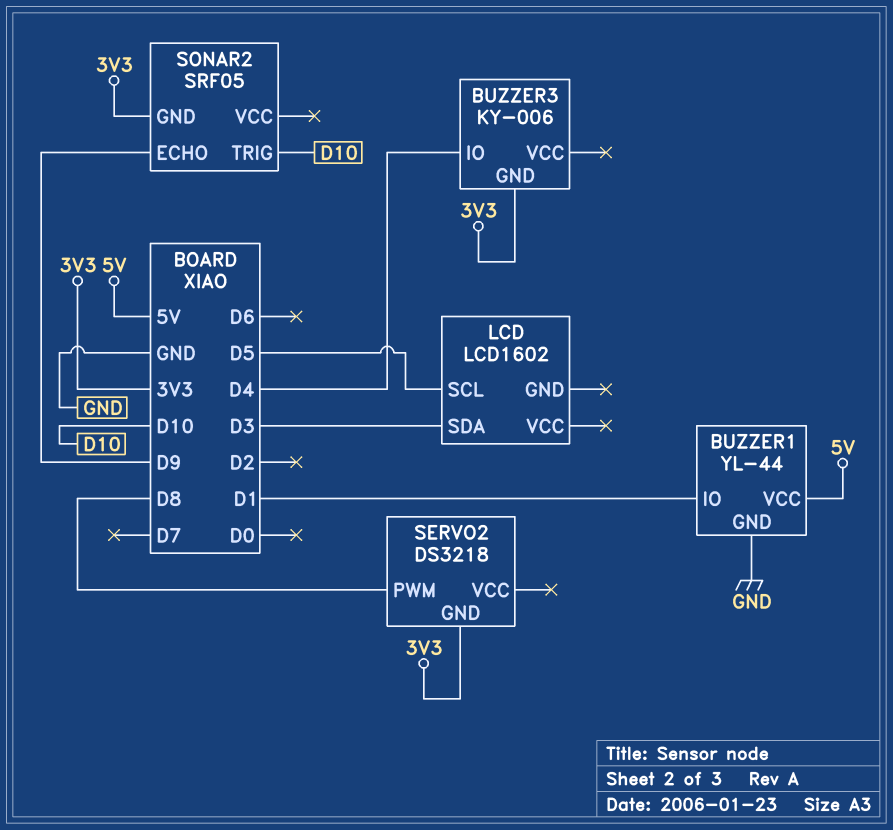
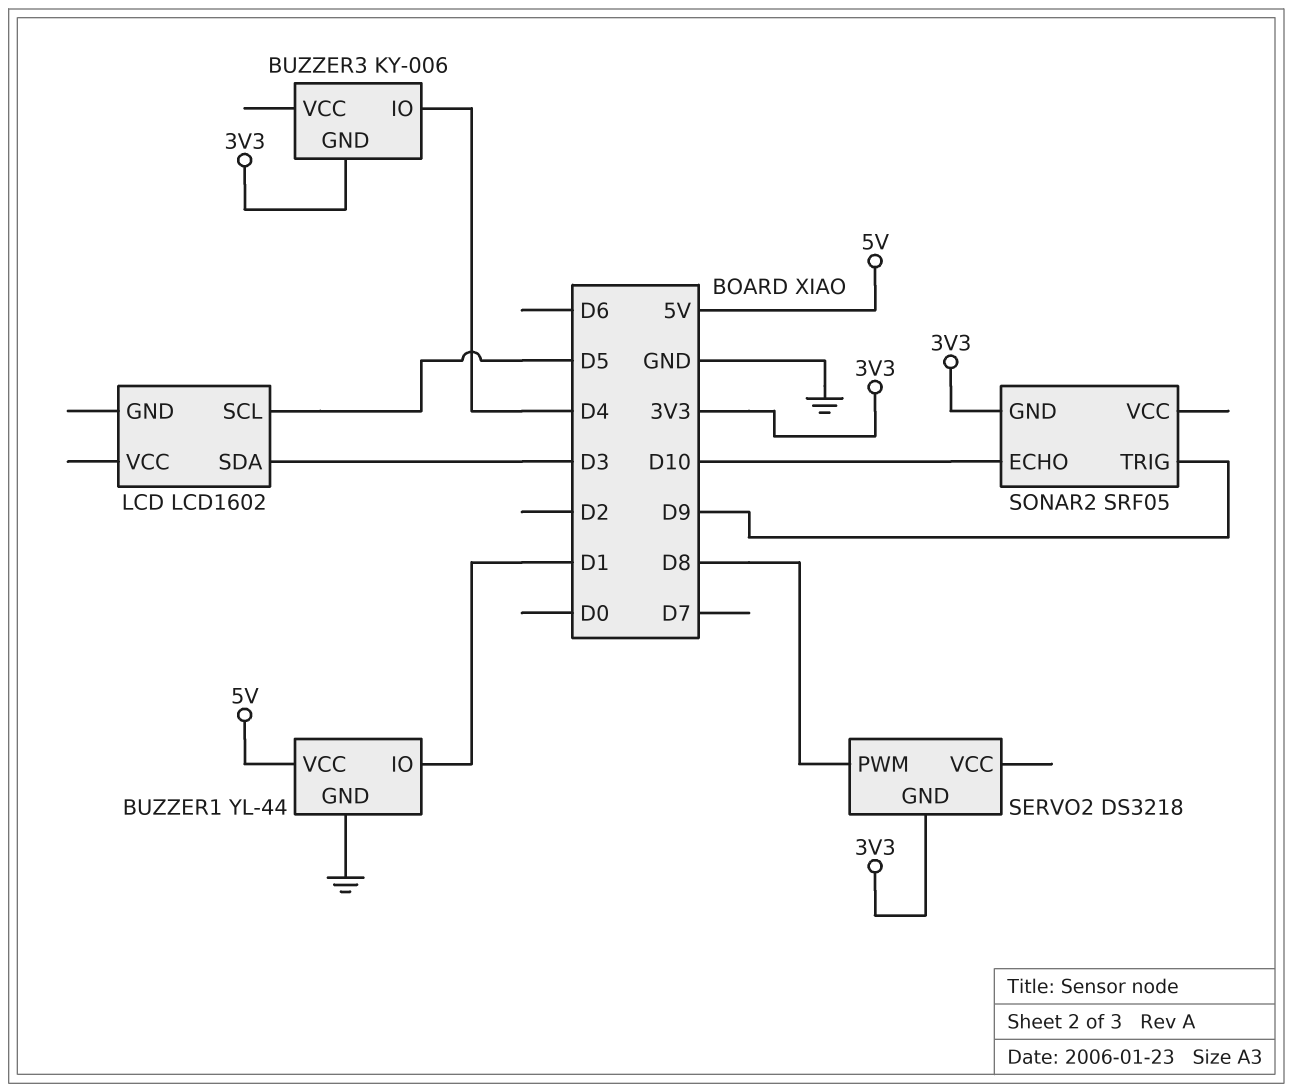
SONAR2 pin ECHO: D9 -> D10
SONAR2 pin TRIG: D10 -> D9

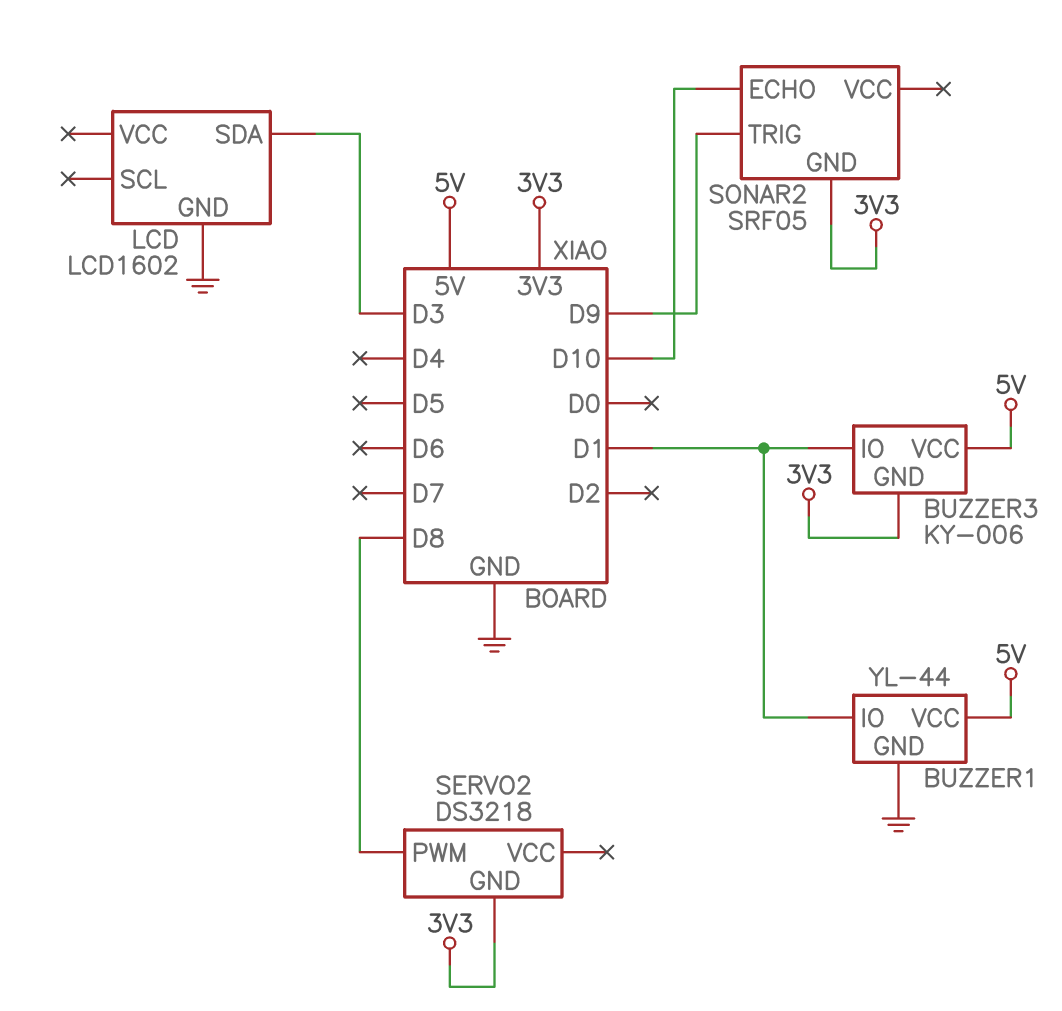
BUZZER3 pin IO: D4 -> D1
BUZZER3 pin VCC: none -> 5V
LCD pin GND: none -> GND
LCD pin SCL: D5 -> none

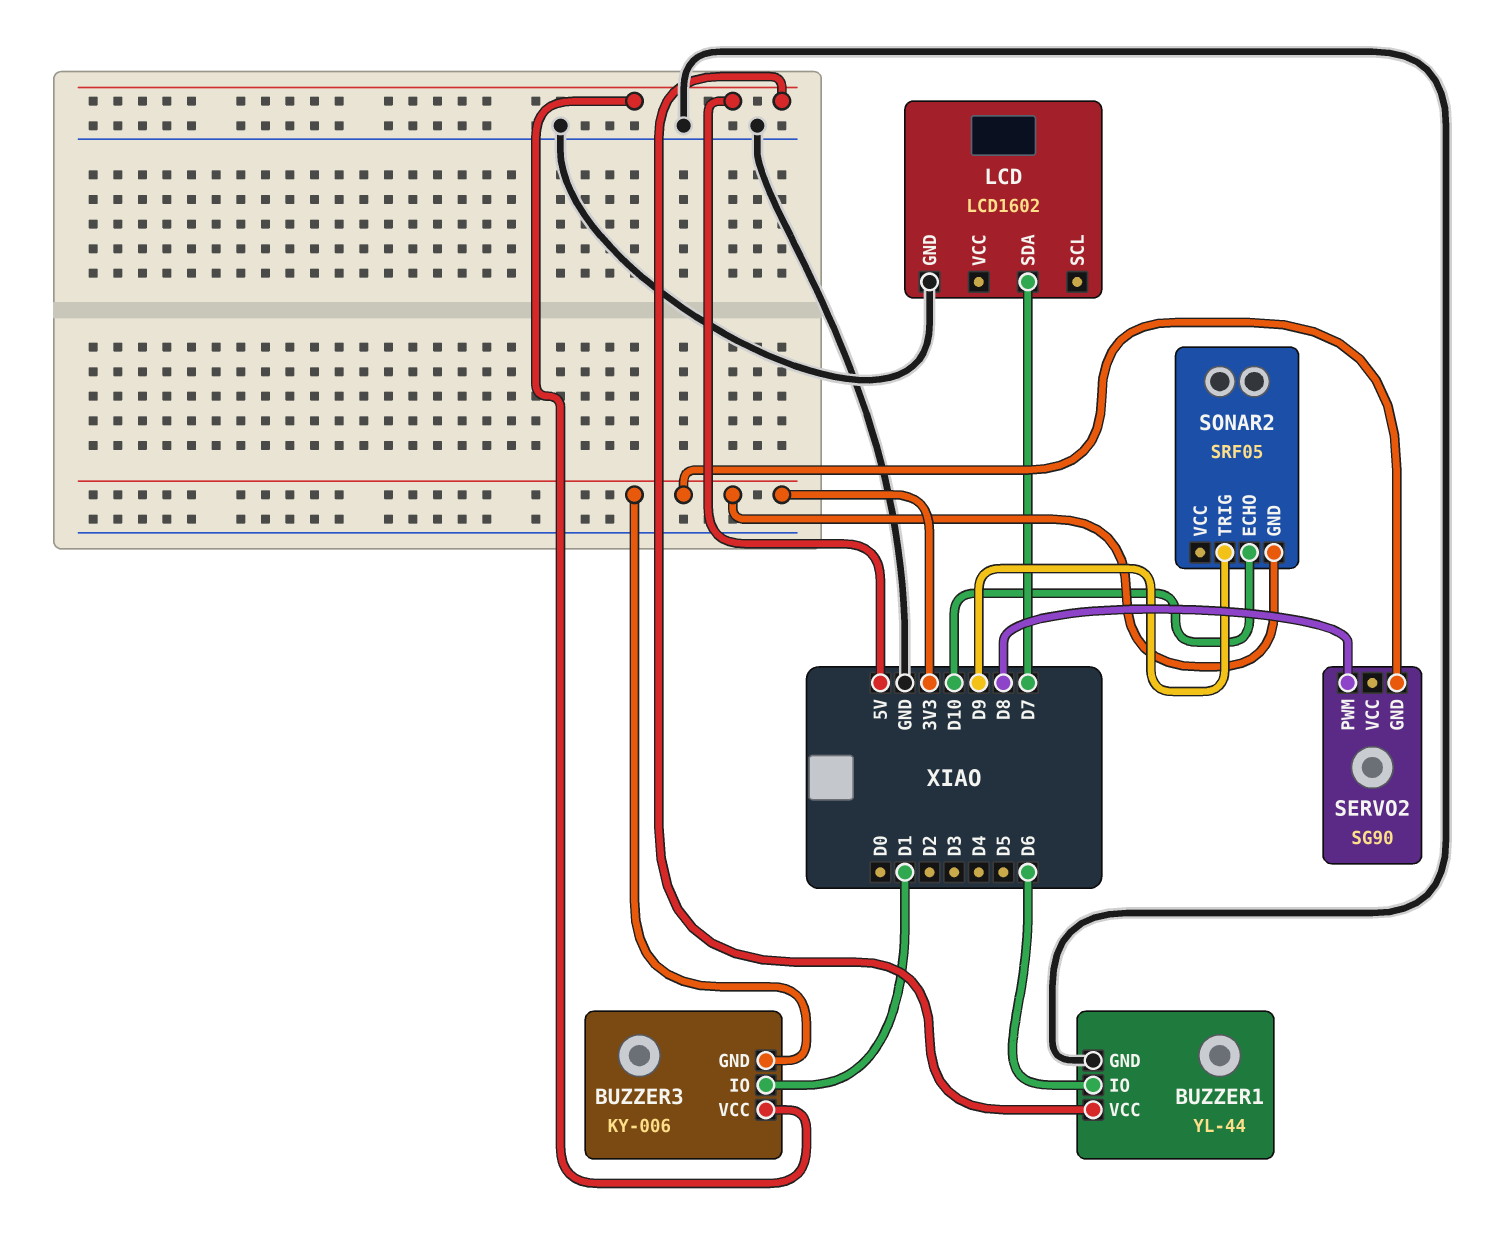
BUZZER1 pin IO: D1 -> D6
LCD pin SDA: D3 -> D7
SERVO2: DS3218 -> SG90

